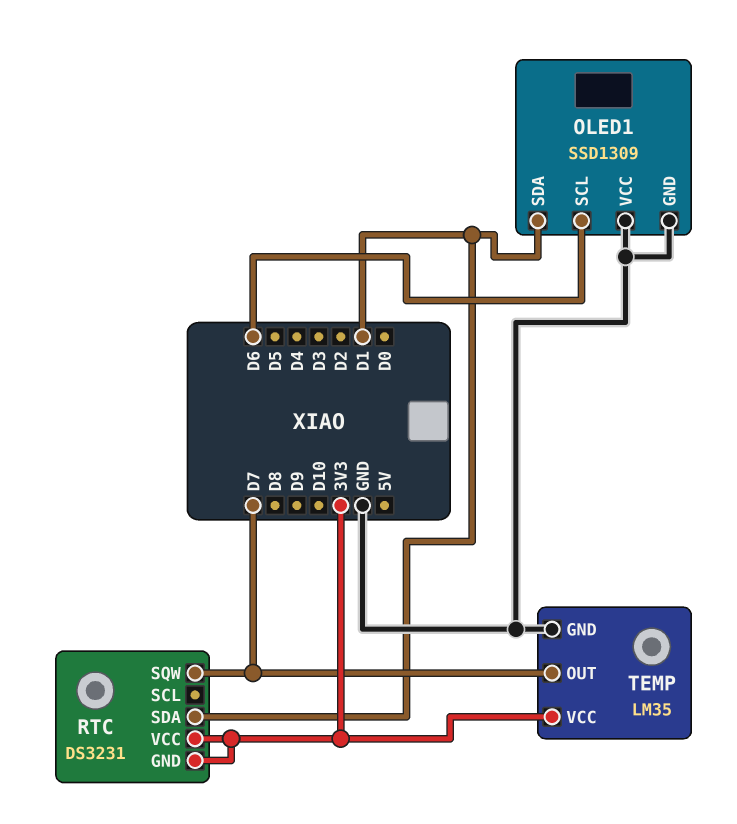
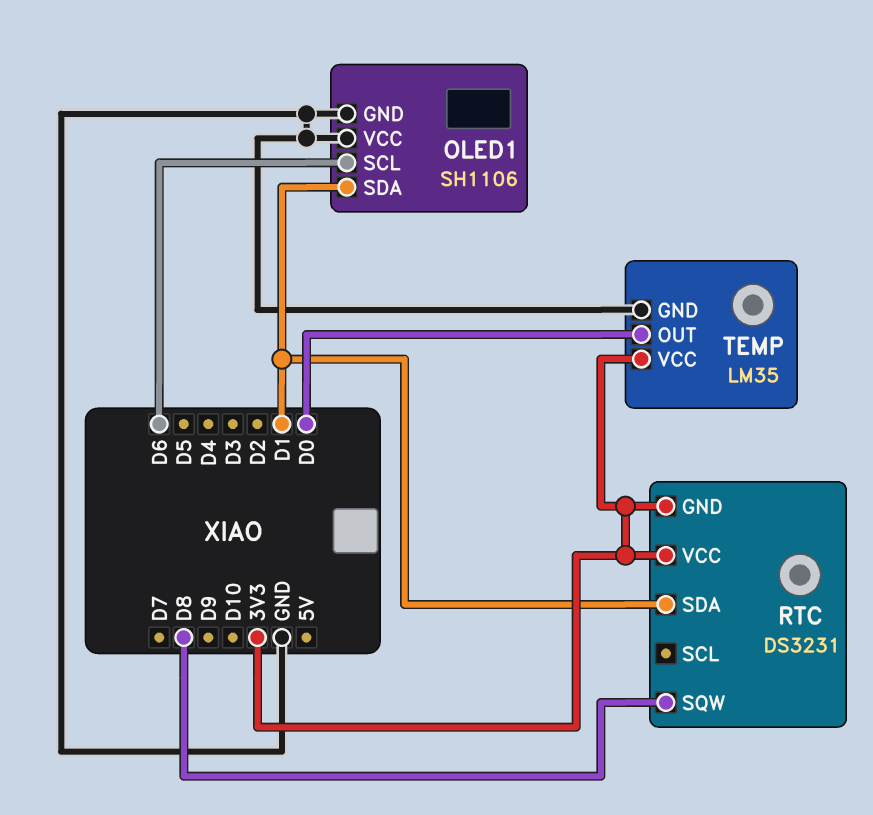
OLED1: SSD1309 -> SH1106
RTC pin SQW: D7 -> D8
TEMP pin OUT: D7 -> D0

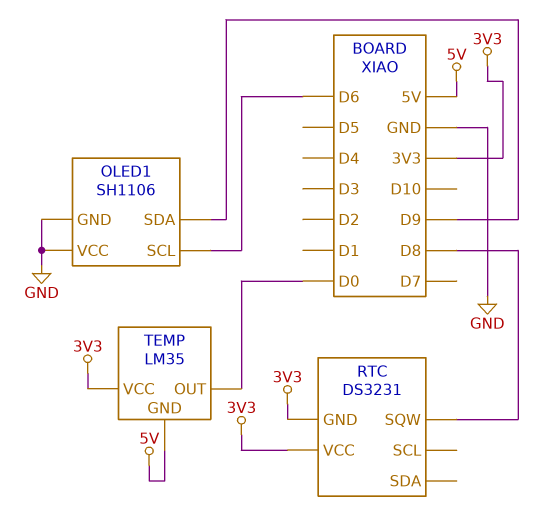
OLED1 pin SDA: D1 -> D9
RTC pin SDA: D1 -> none
TEMP pin GND: GND -> 5V

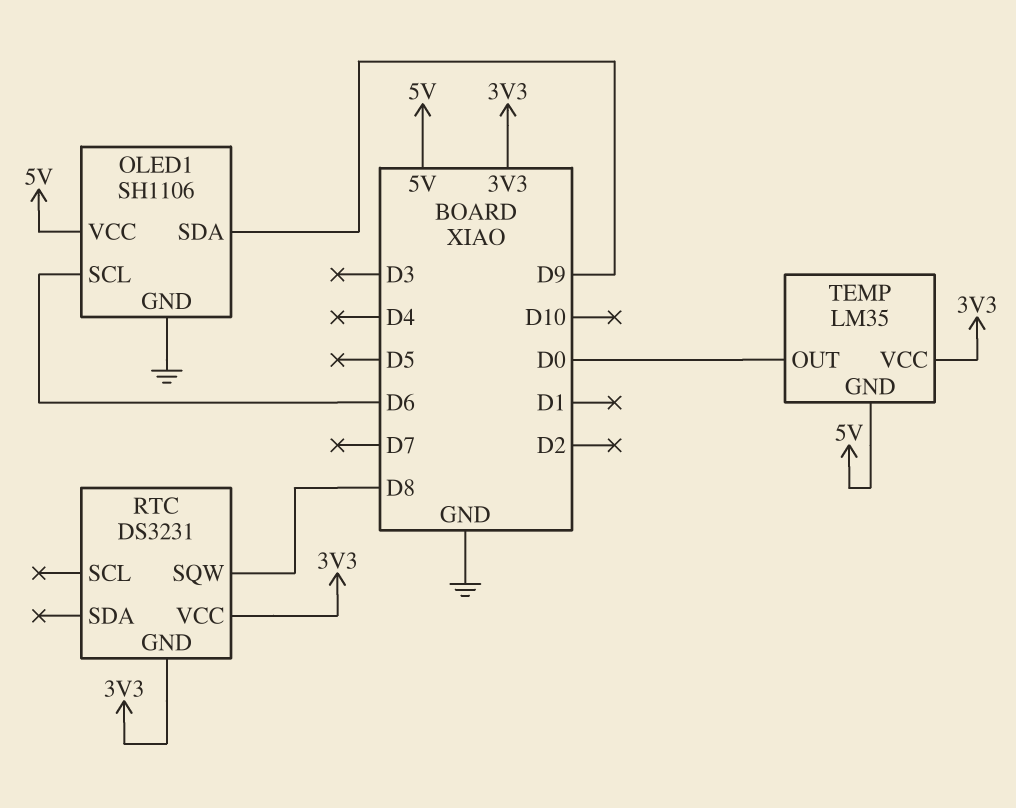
OLED1 pin VCC: GND -> 5V

